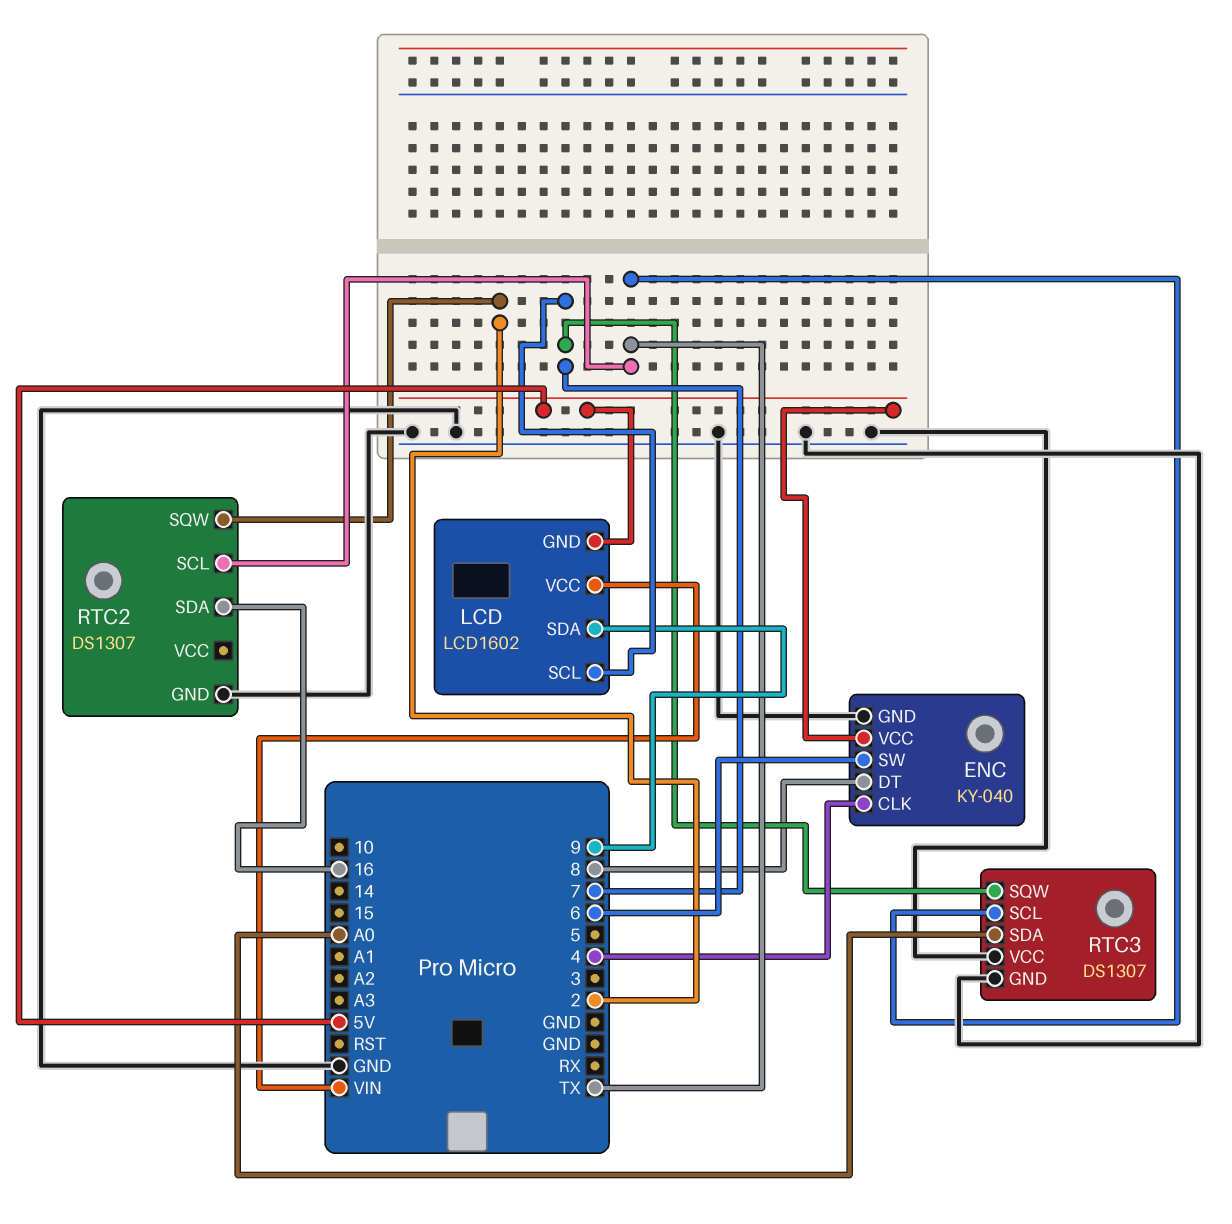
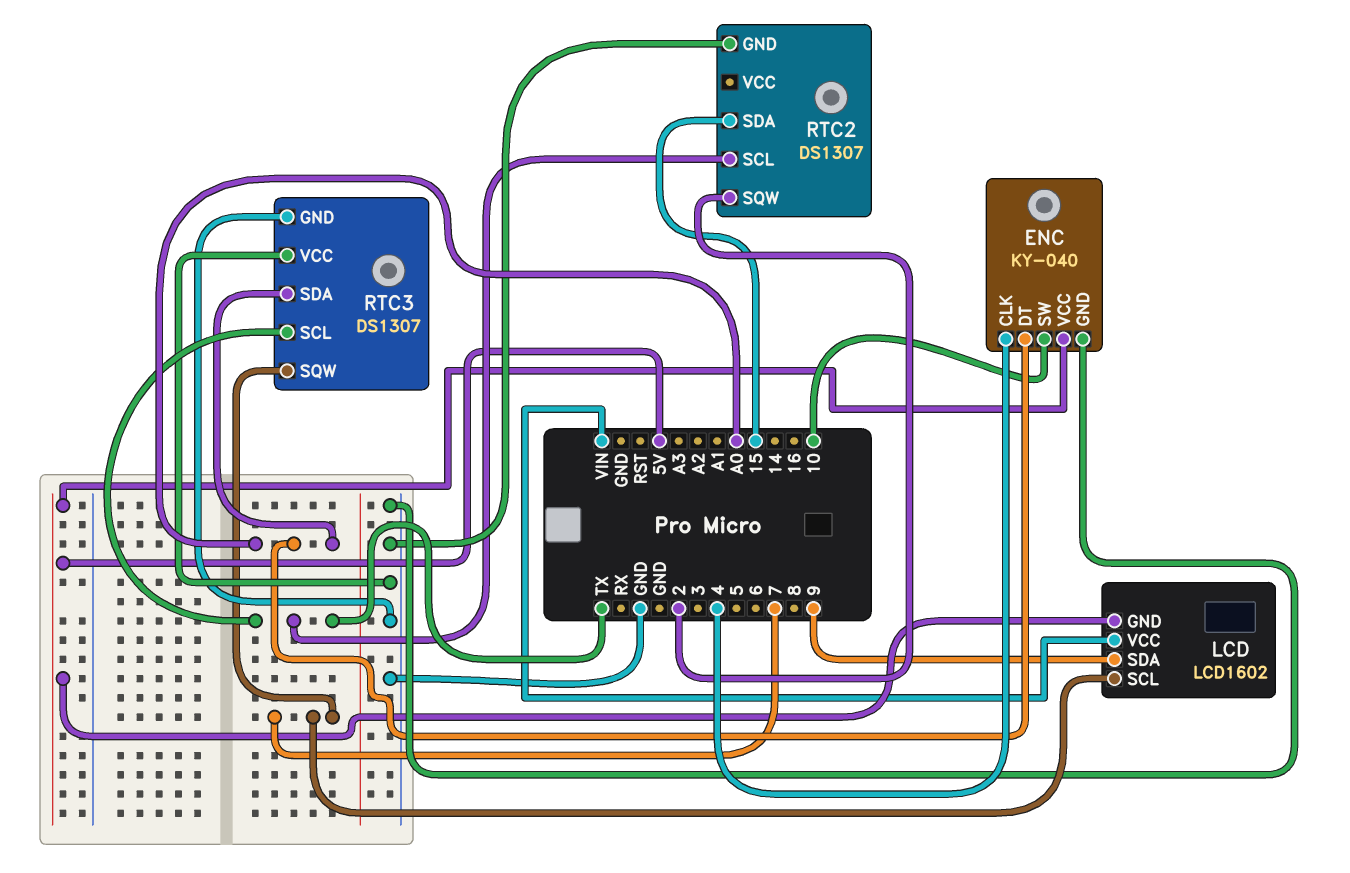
ENC pin DT: 8 -> A0
ENC pin SW: 6 -> 10
RTC2 pin SDA: 16 -> 15

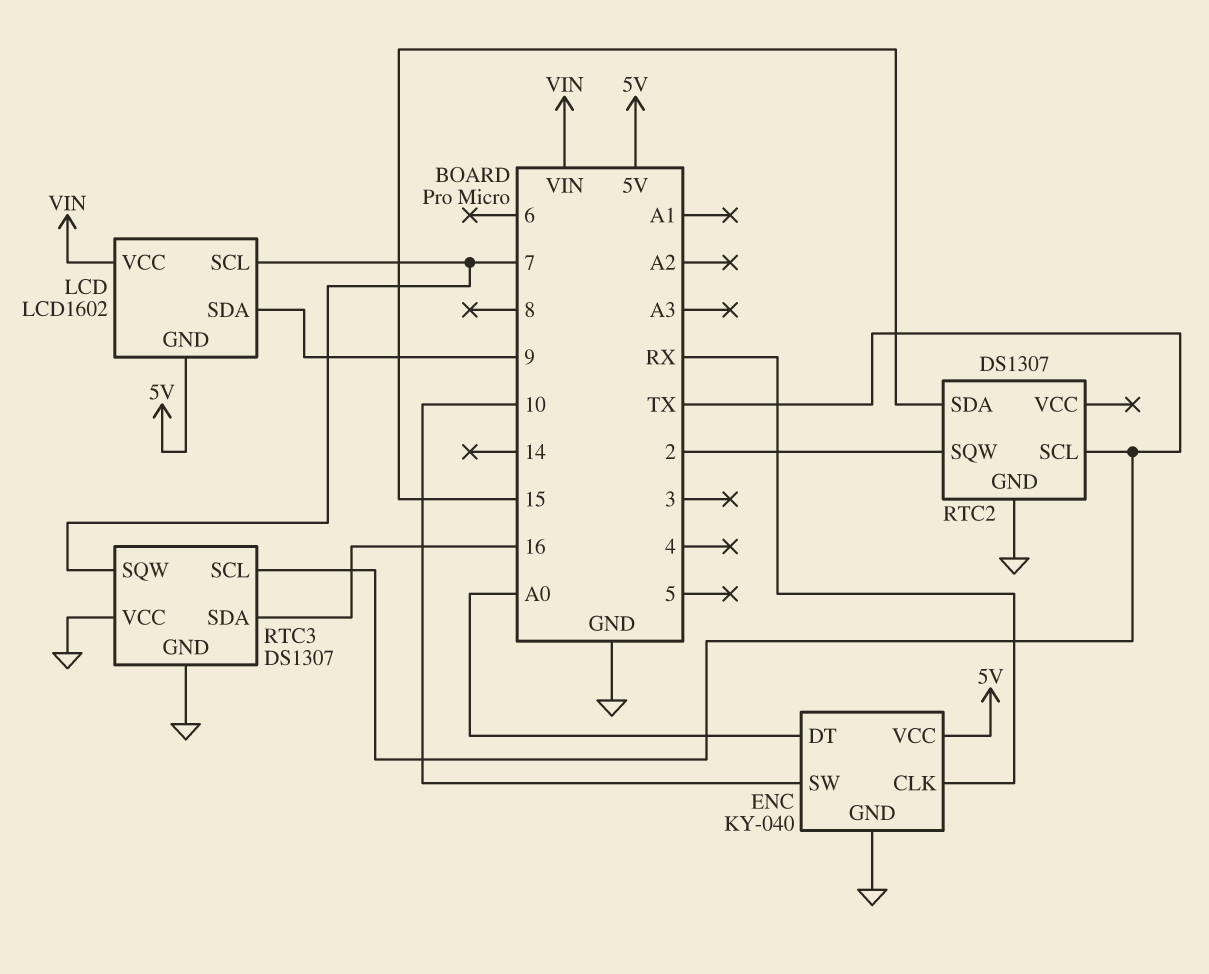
ENC pin CLK: 4 -> RX
RTC3 pin SDA: A0 -> 16

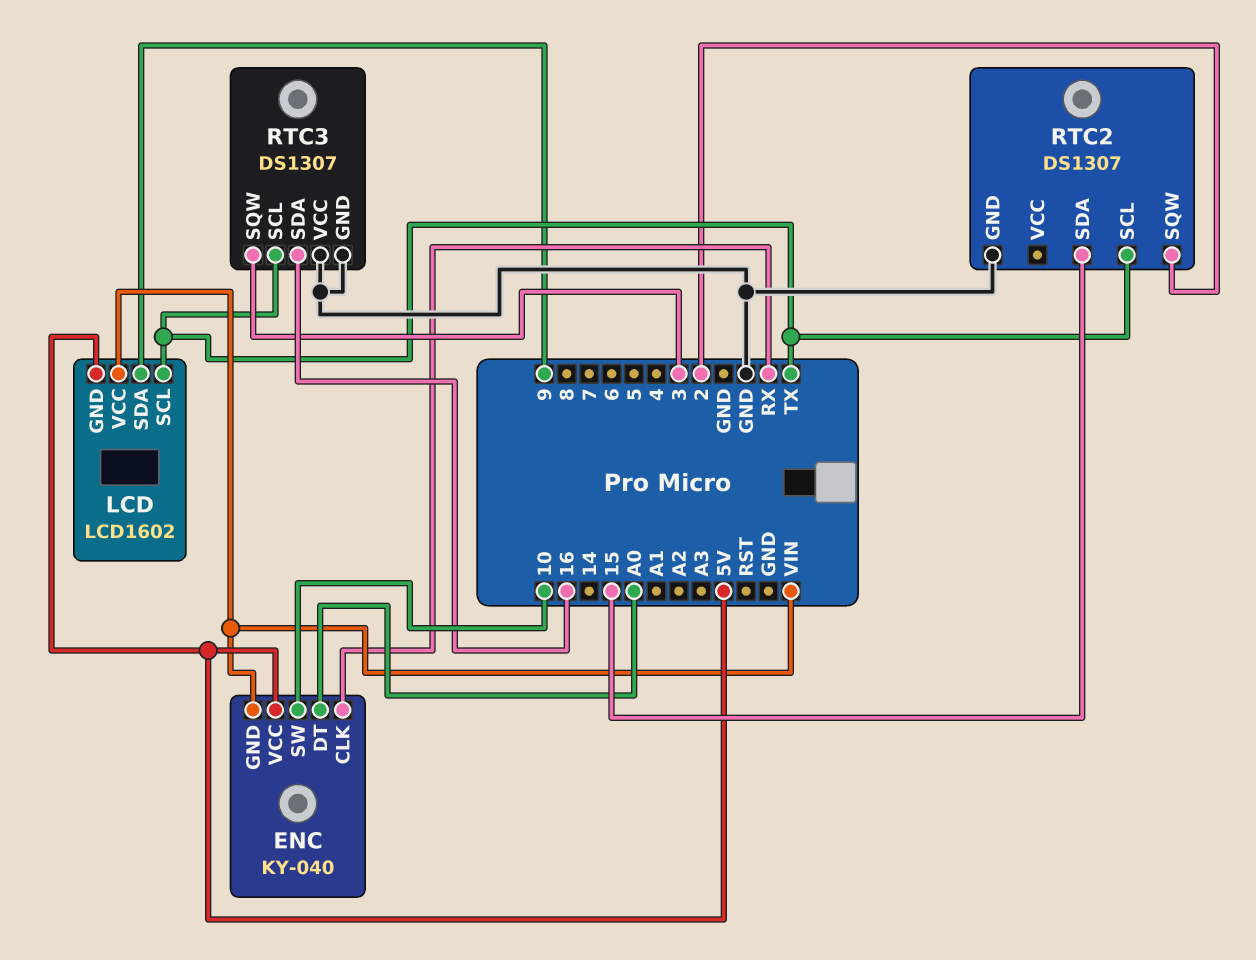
ENC pin GND: GND -> VIN
LCD pin SCL: 7 -> TX
RTC3 pin SQW: 7 -> 3

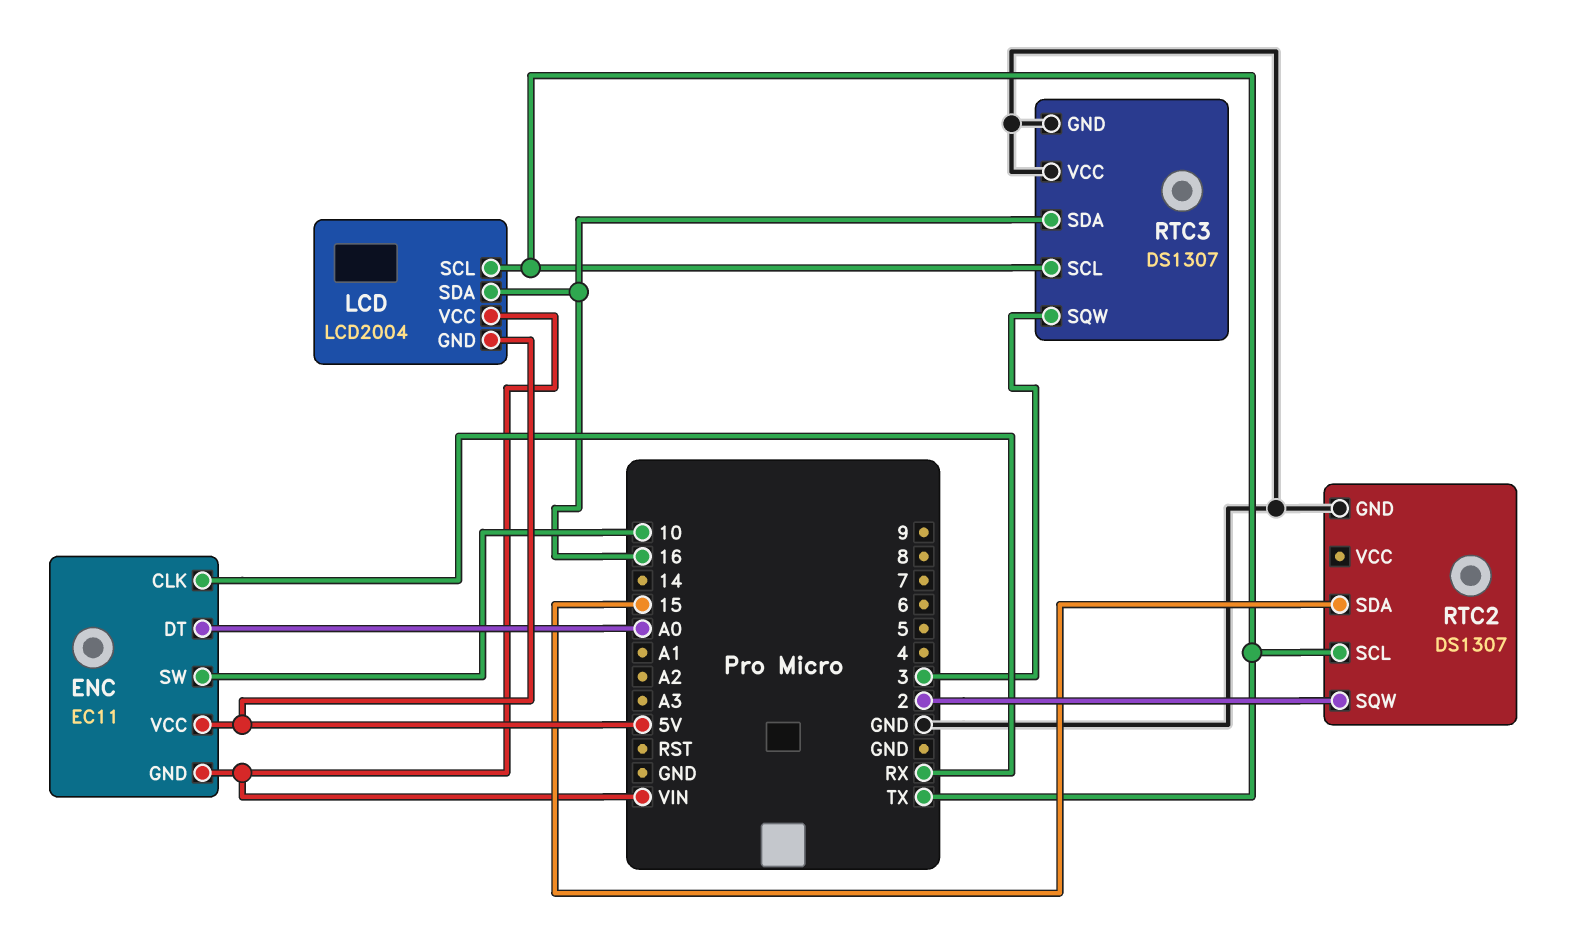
ENC: KY-040 -> EC11
LCD: LCD1602 -> LCD2004
LCD pin SDA: 9 -> 16

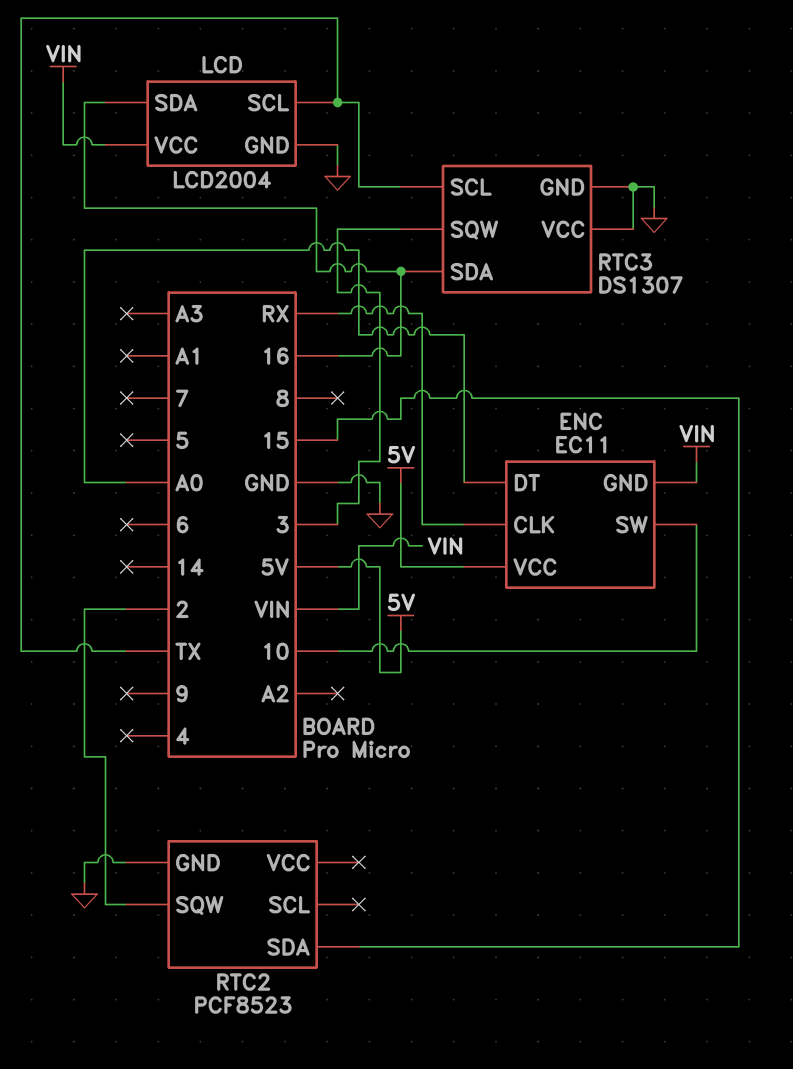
LCD pin GND: 5V -> GND
RTC2: DS1307 -> PCF8523
RTC2 pin SCL: TX -> none

